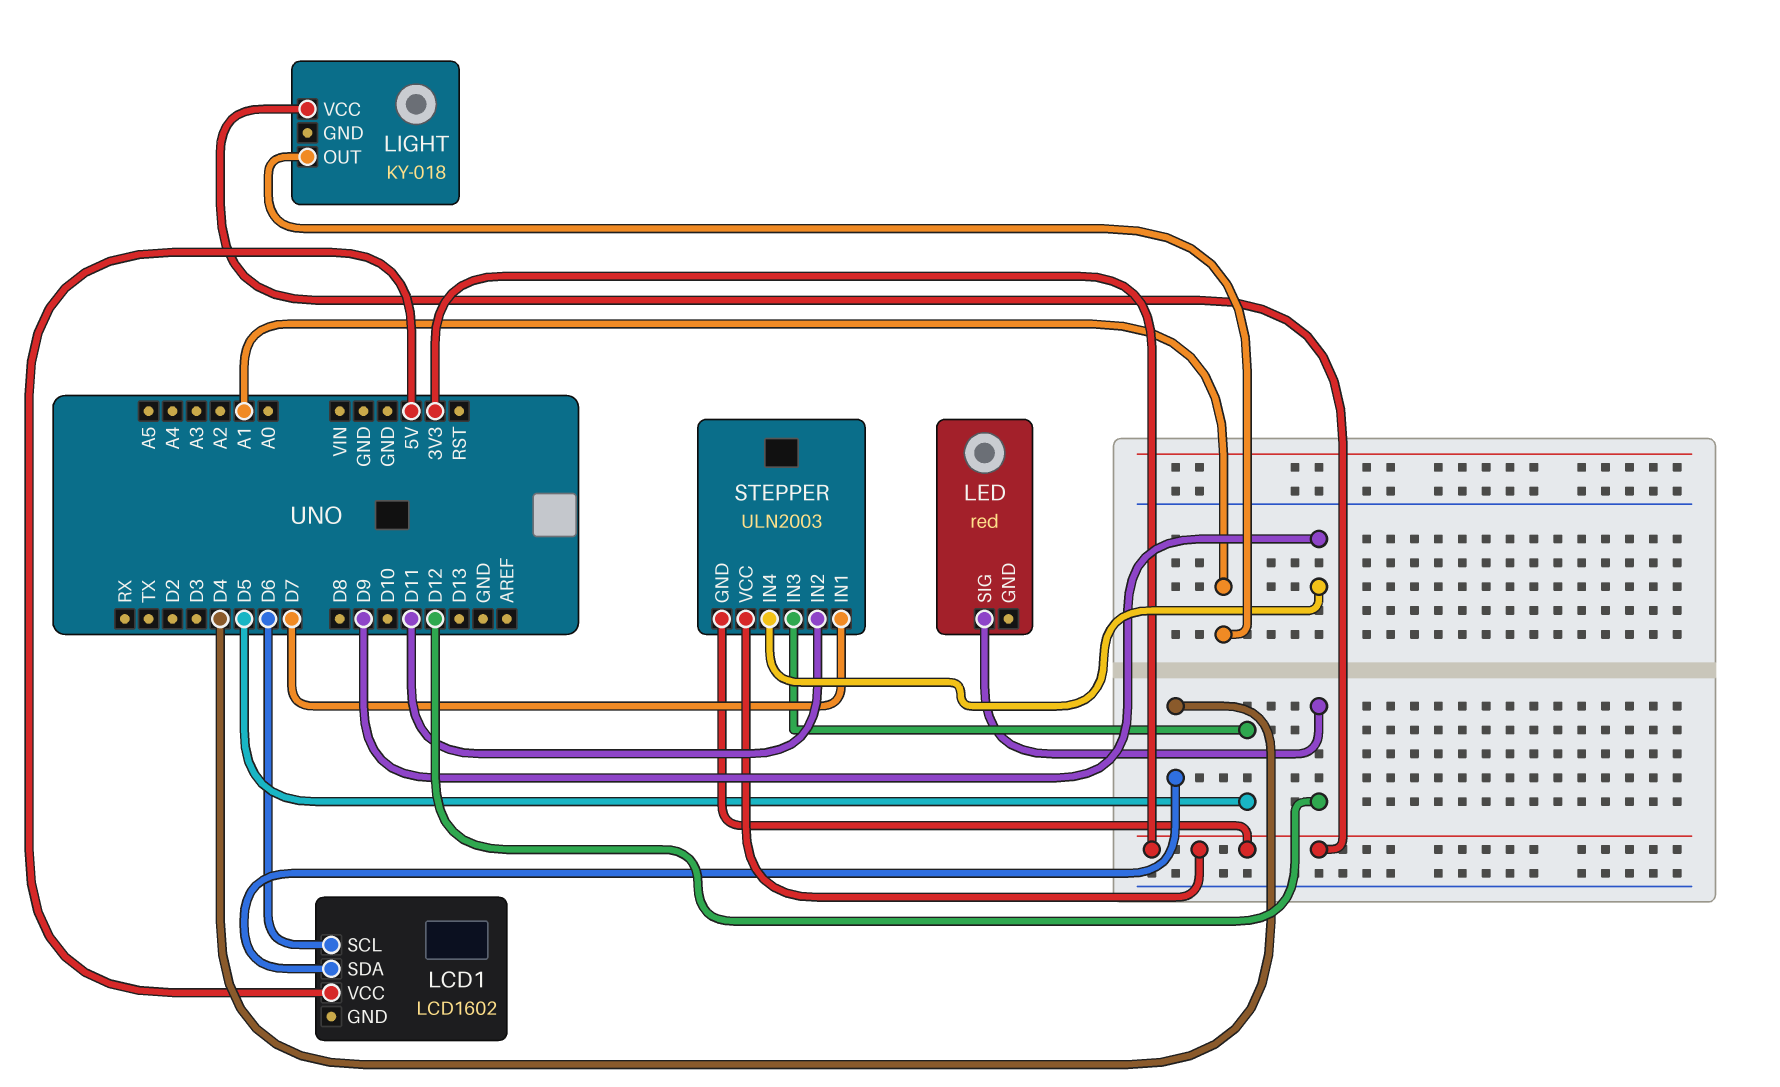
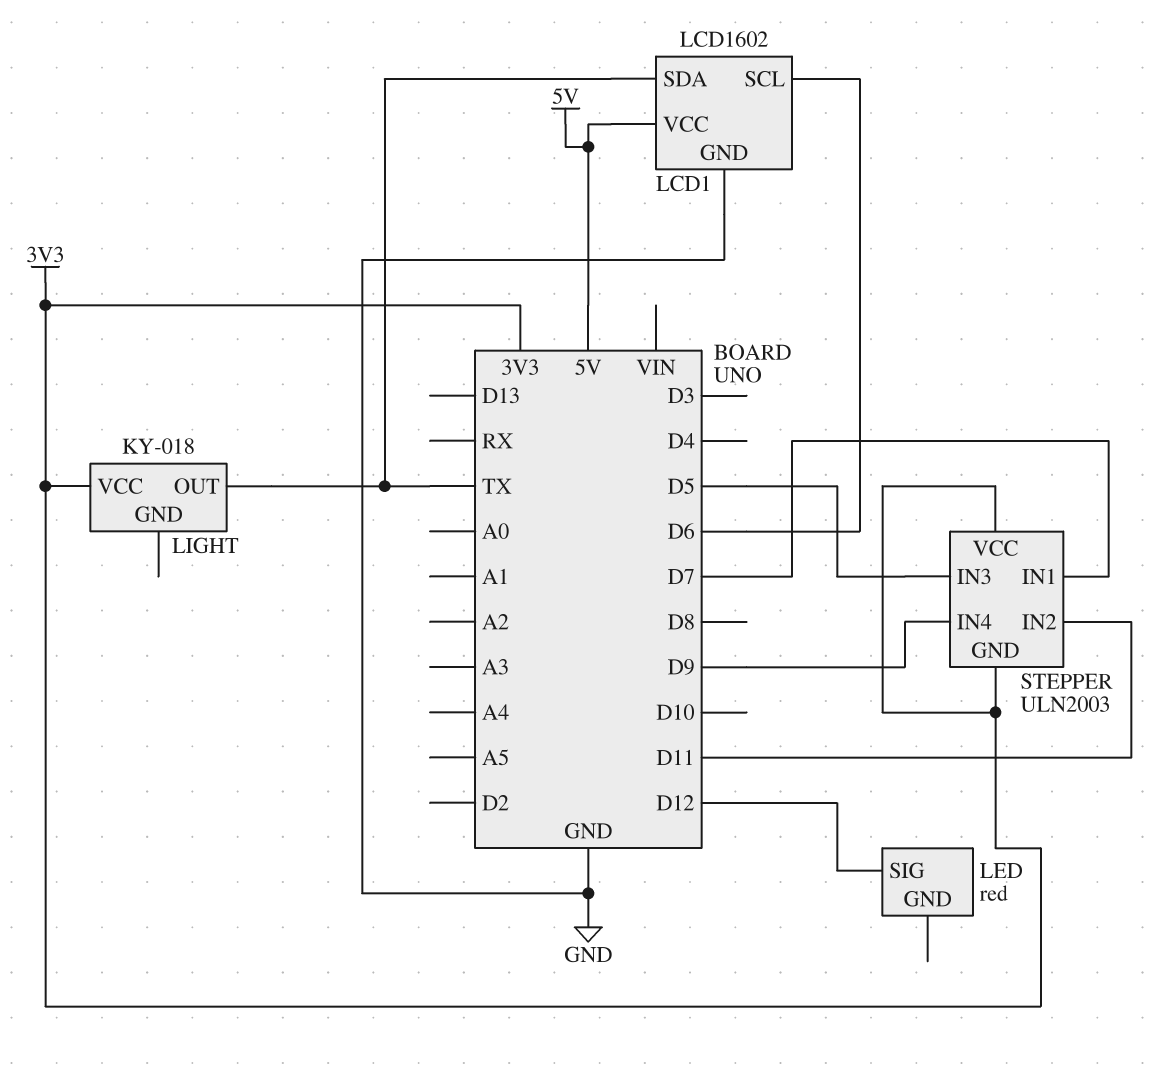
LCD1 pin GND: none -> GND
LCD1 pin SDA: D4 -> TX
LIGHT pin OUT: A1 -> TX

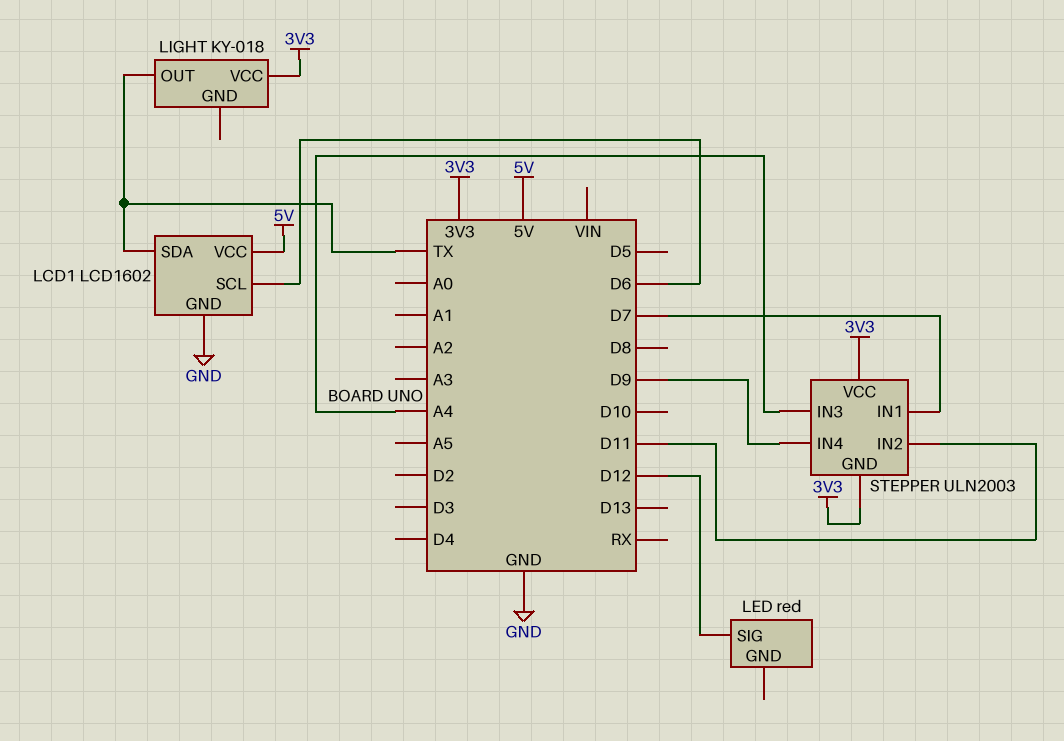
STEPPER pin IN3: D5 -> A4

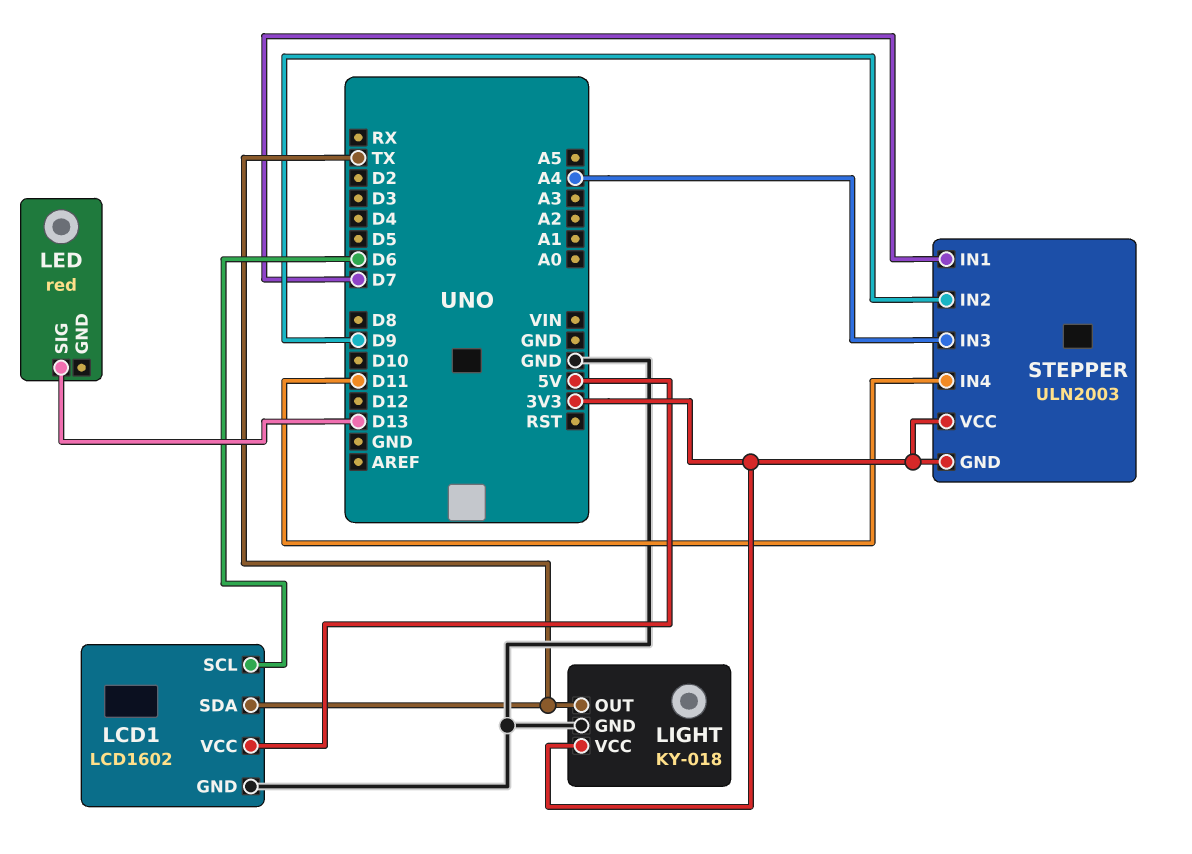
LED pin SIG: D12 -> D13
LIGHT pin GND: none -> GND
STEPPER pin IN2: D11 -> D9
STEPPER pin IN4: D9 -> D11

